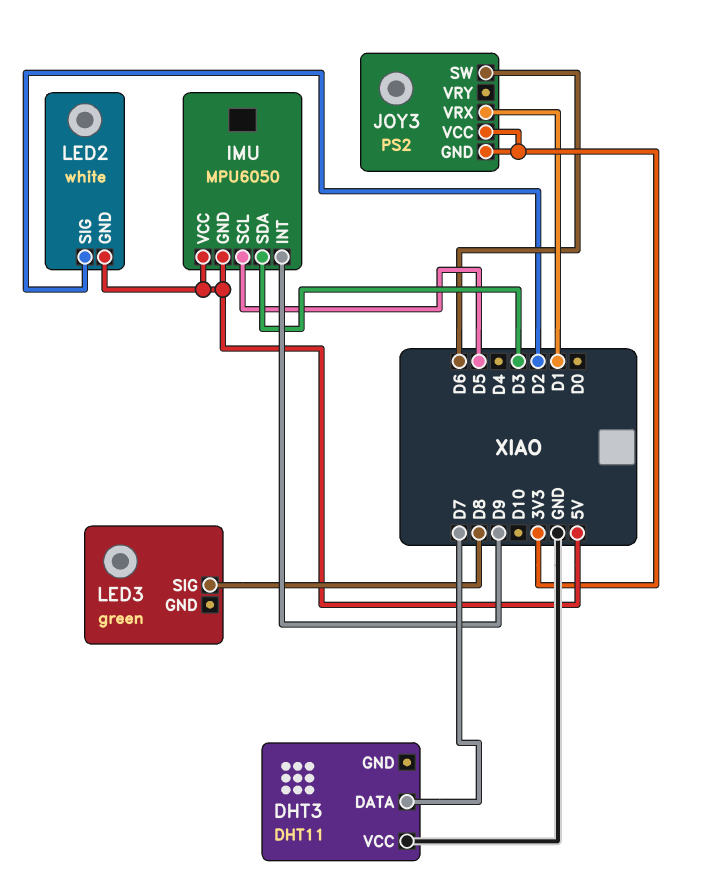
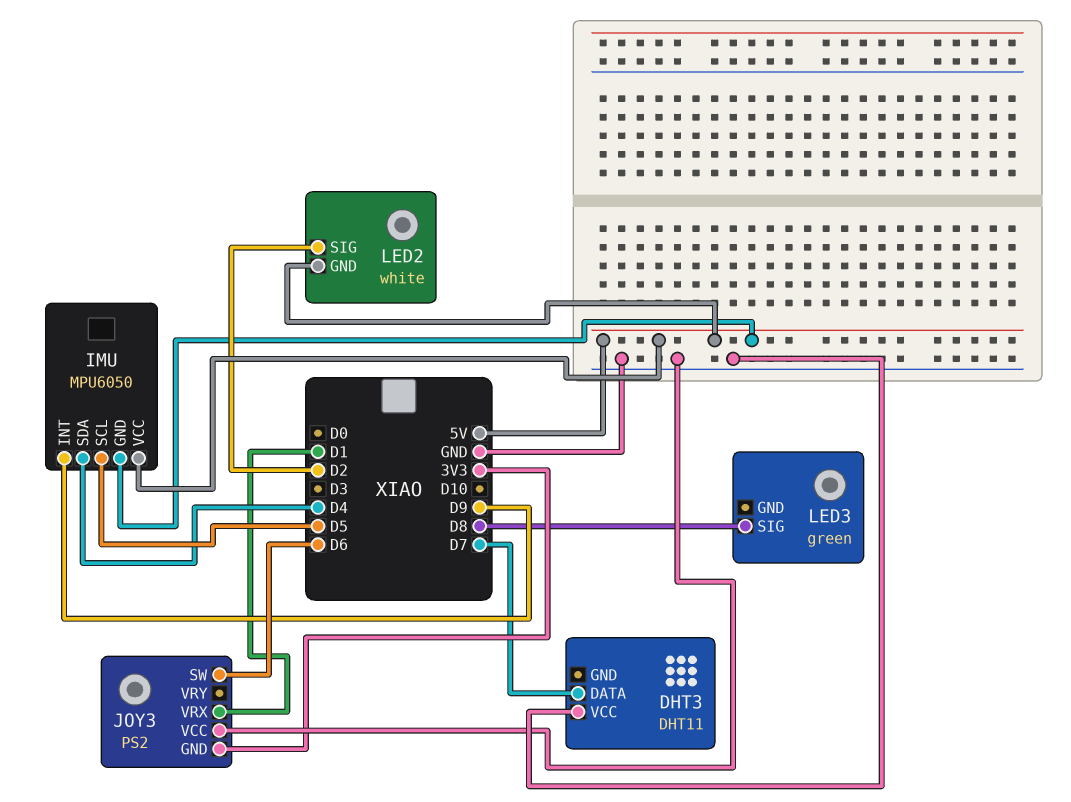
IMU pin SDA: D3 -> D4
JOY3 pin VCC: 3V3 -> GND

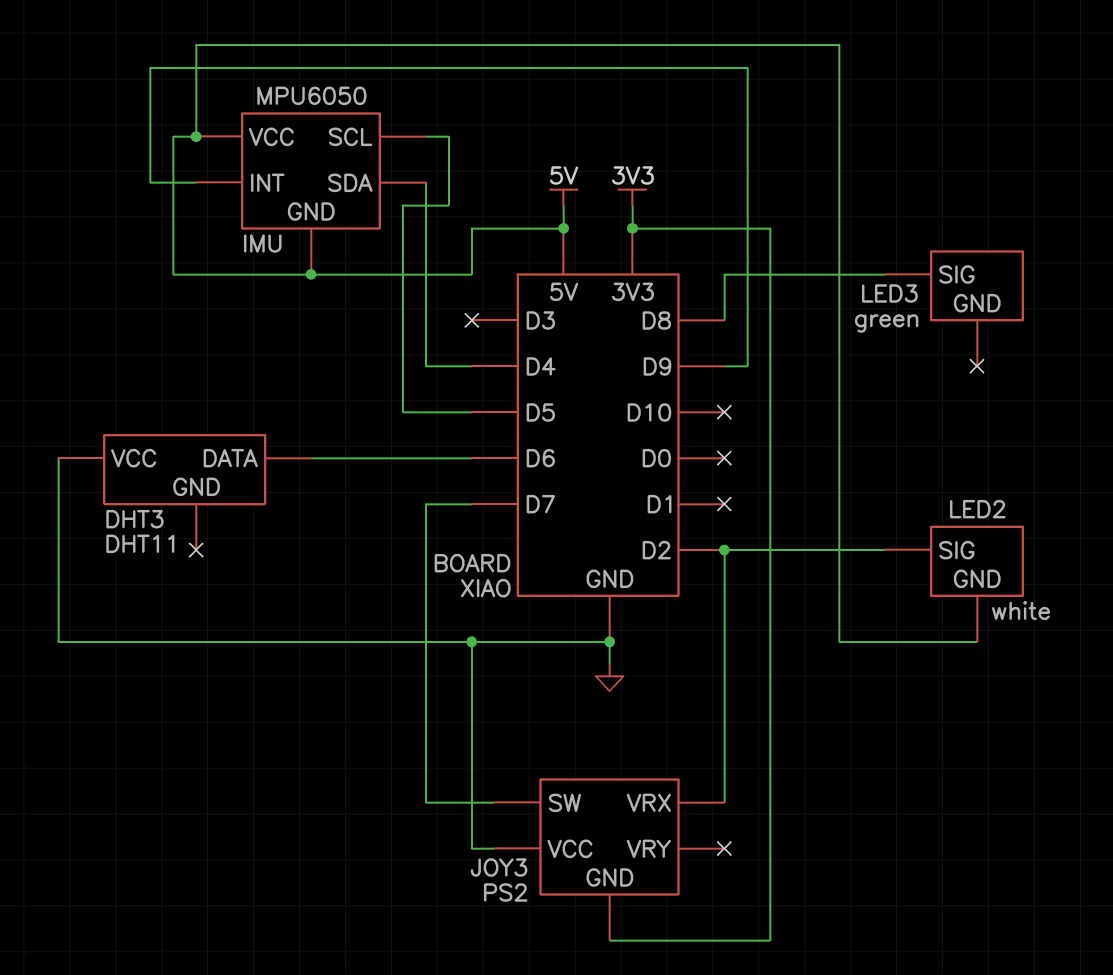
DHT3 pin DATA: D7 -> D6
JOY3 pin SW: D6 -> D7
JOY3 pin VRX: D1 -> D2

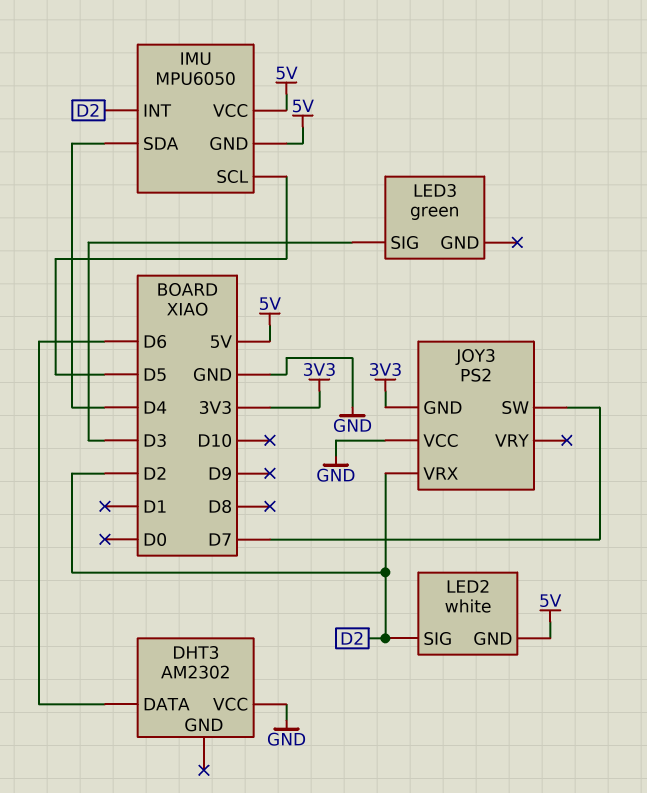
DHT3: DHT11 -> AM2302
IMU pin INT: D9 -> D2
LED3 pin SIG: D8 -> D3

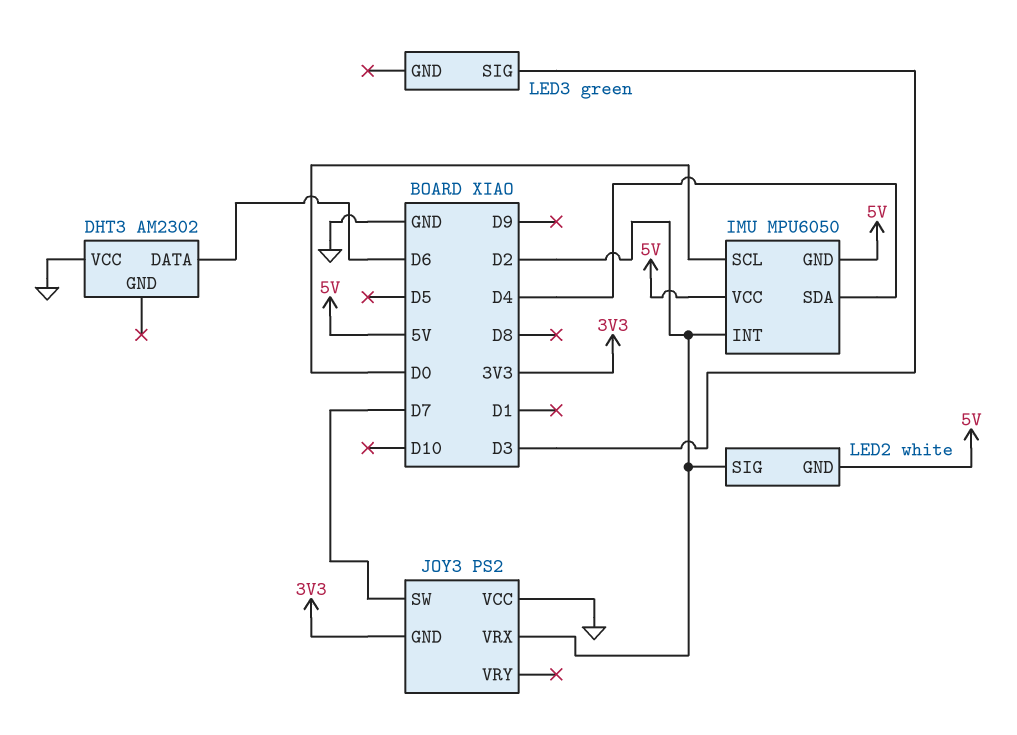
IMU pin SCL: D5 -> D0

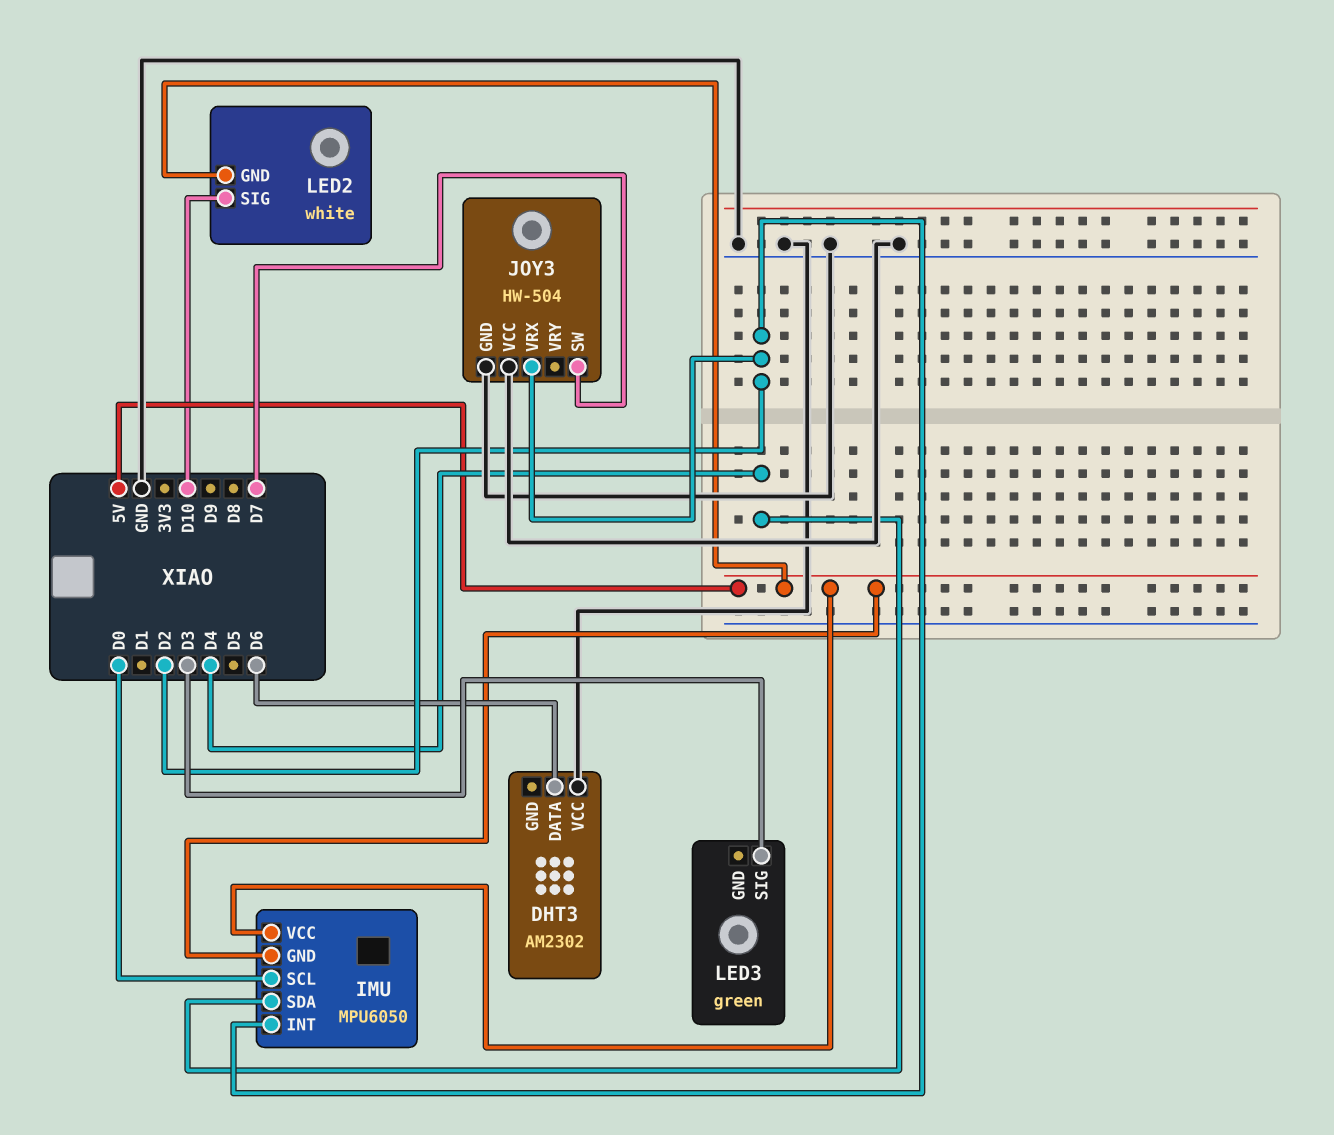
JOY3: PS2 -> HW-504
JOY3 pin GND: 3V3 -> GND
LED2 pin SIG: D2 -> D10

